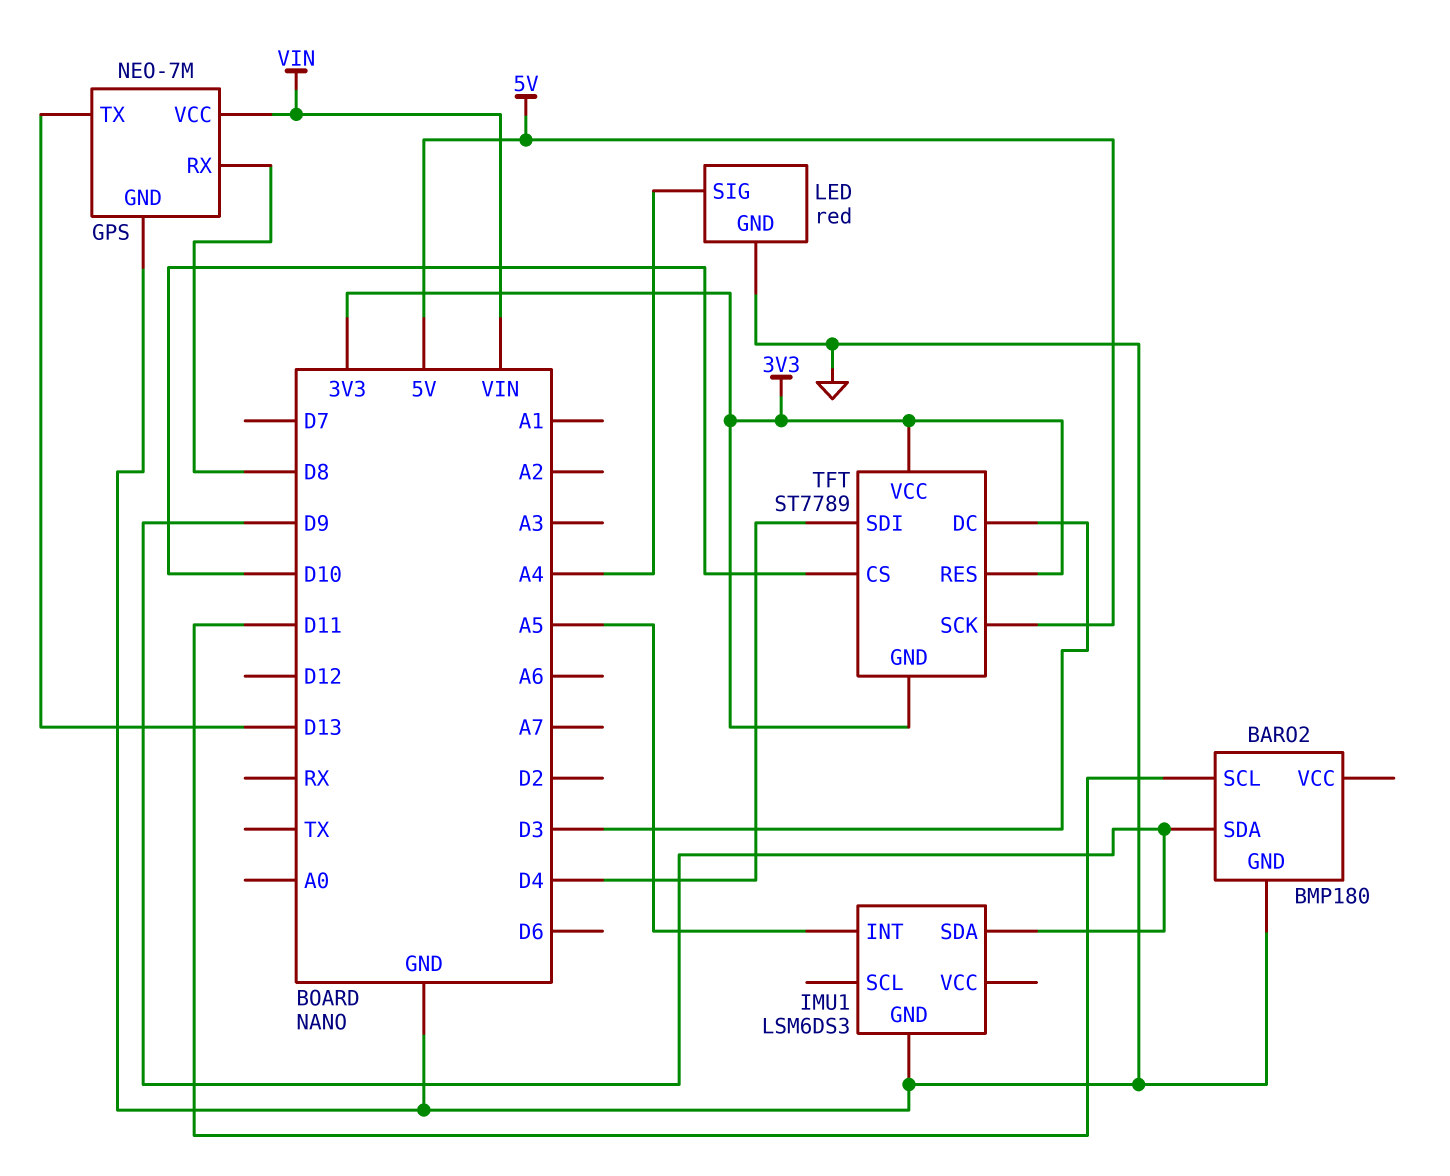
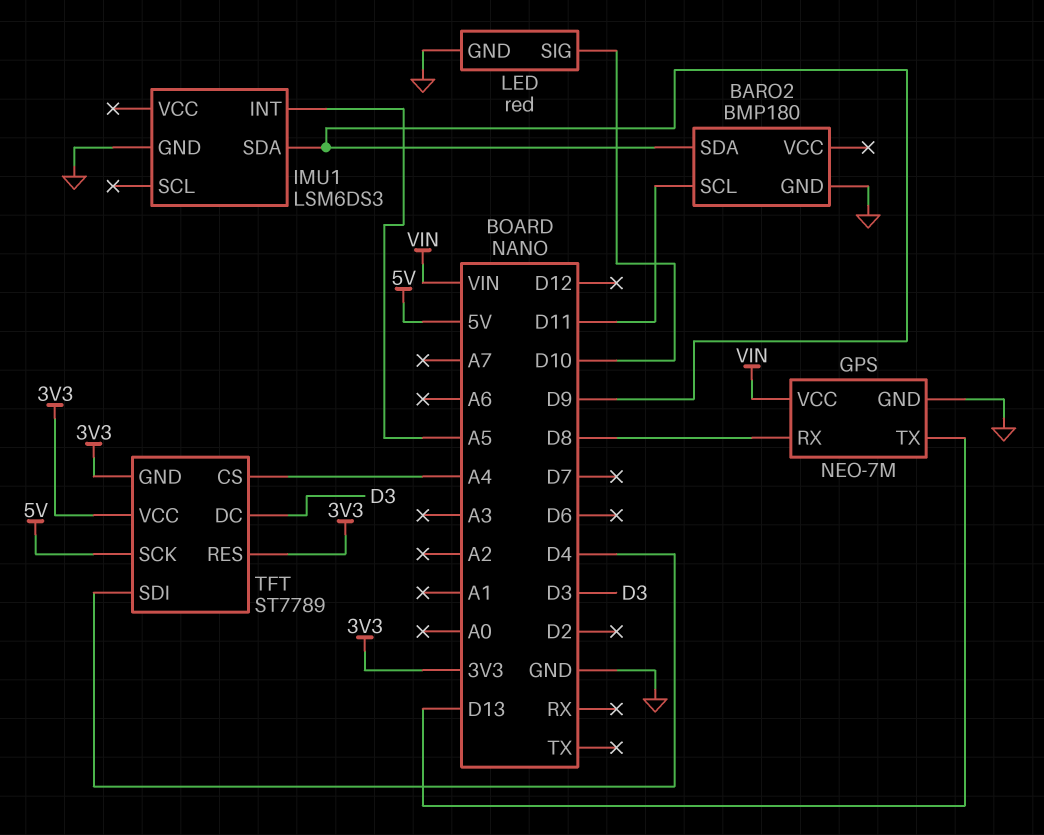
LED pin SIG: A4 -> D10
TFT pin CS: D10 -> A4

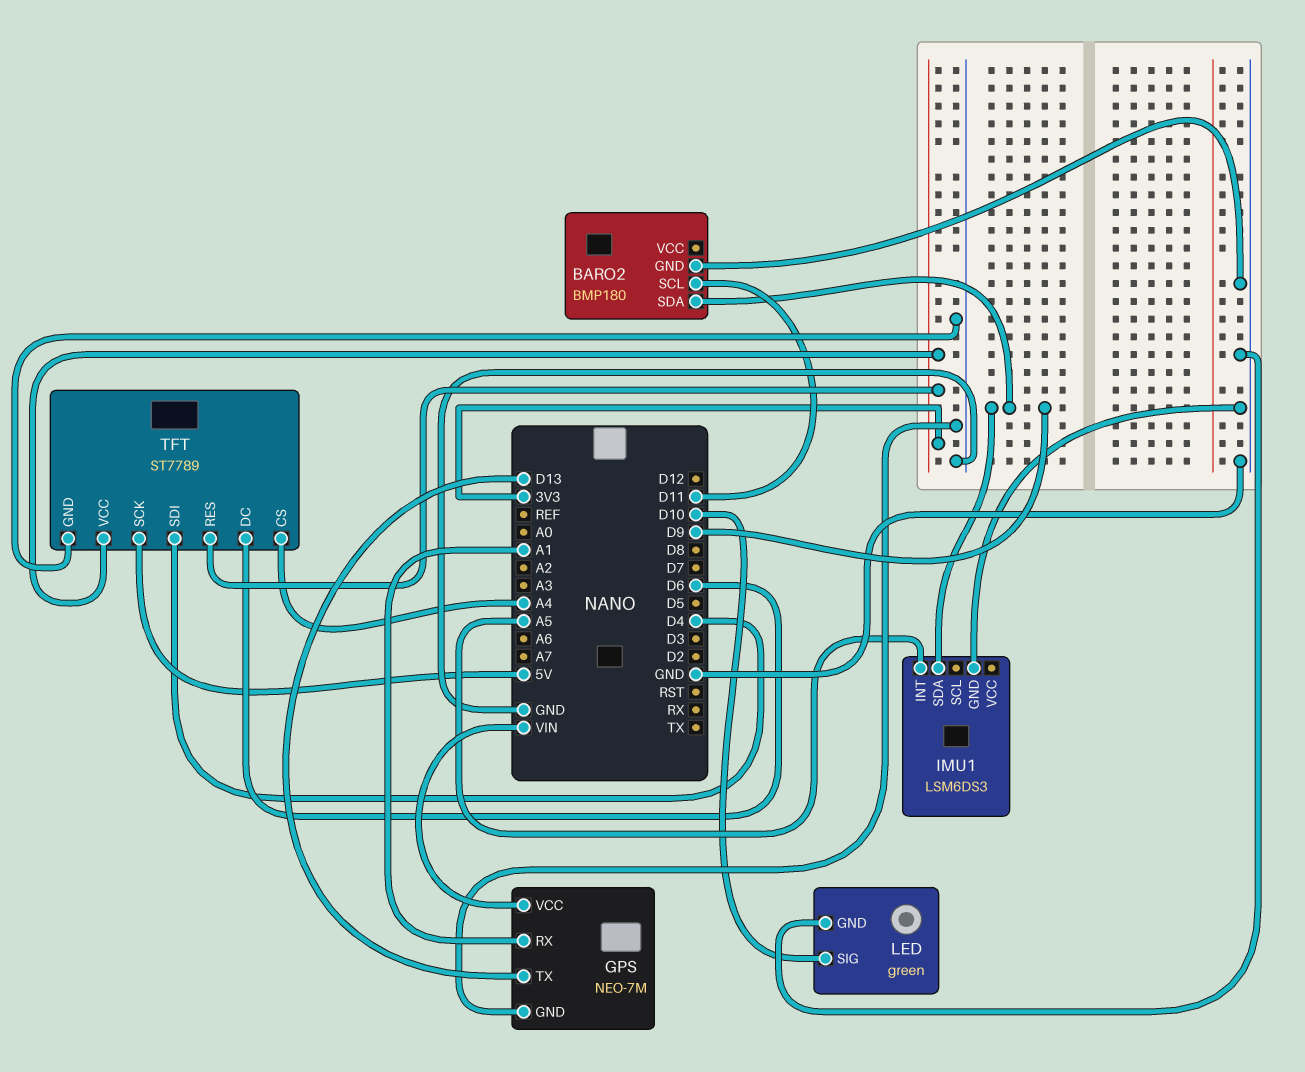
GPS pin RX: D8 -> A1
LED: red -> green
TFT pin DC: D3 -> D6
TFT pin GND: 3V3 -> GND

